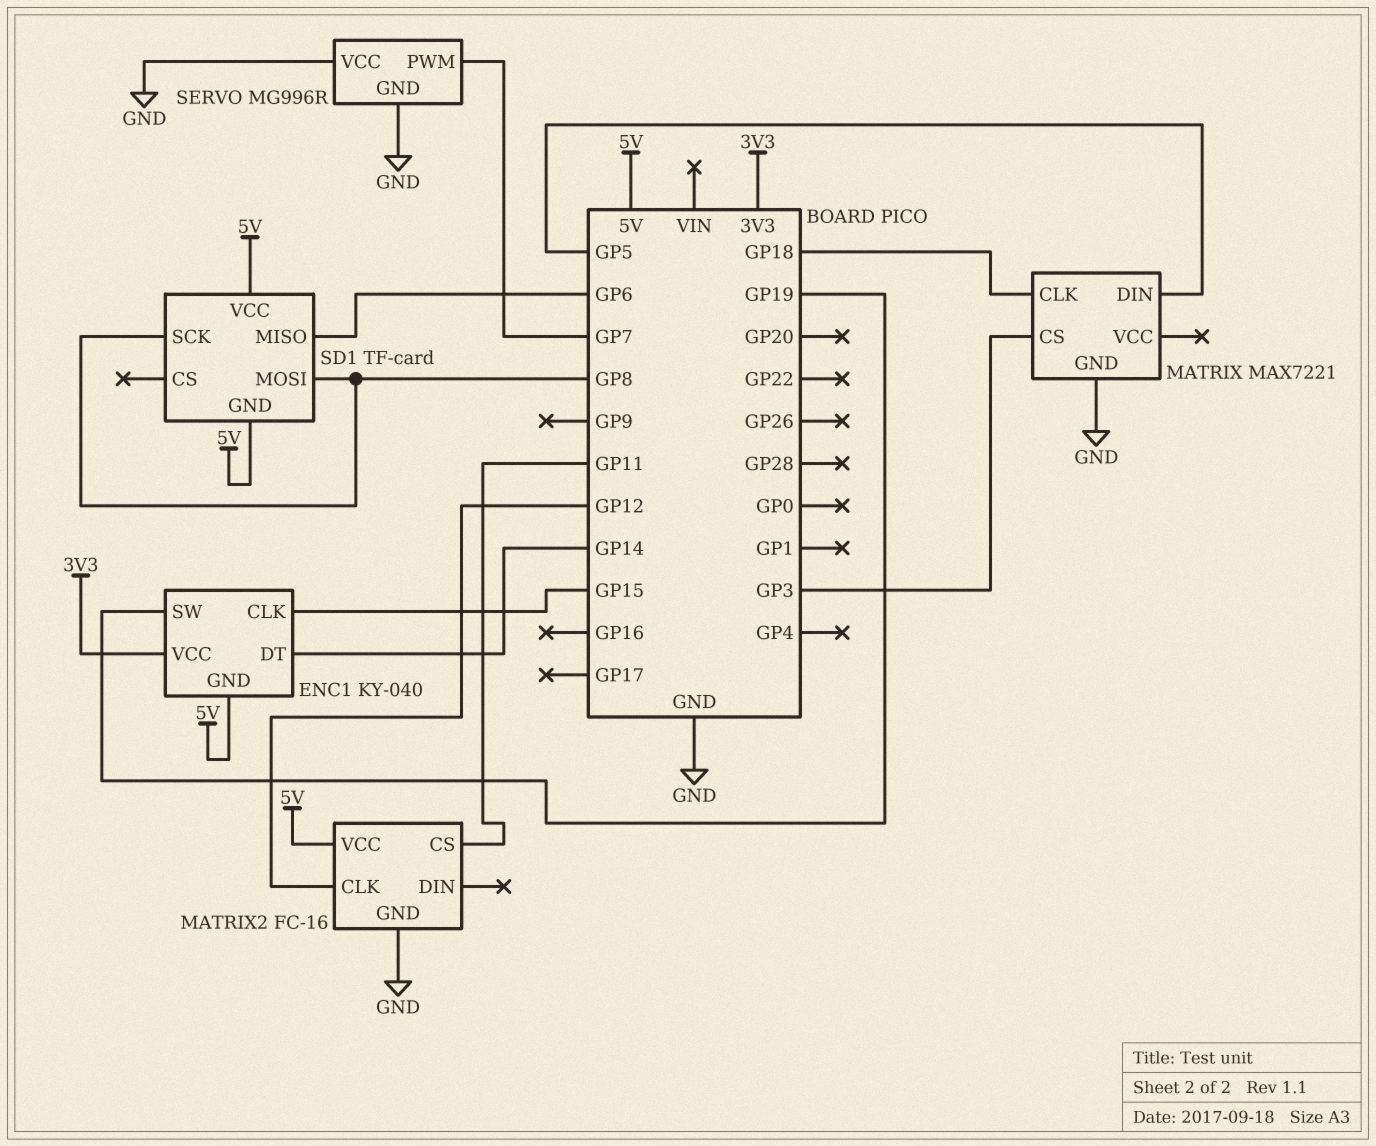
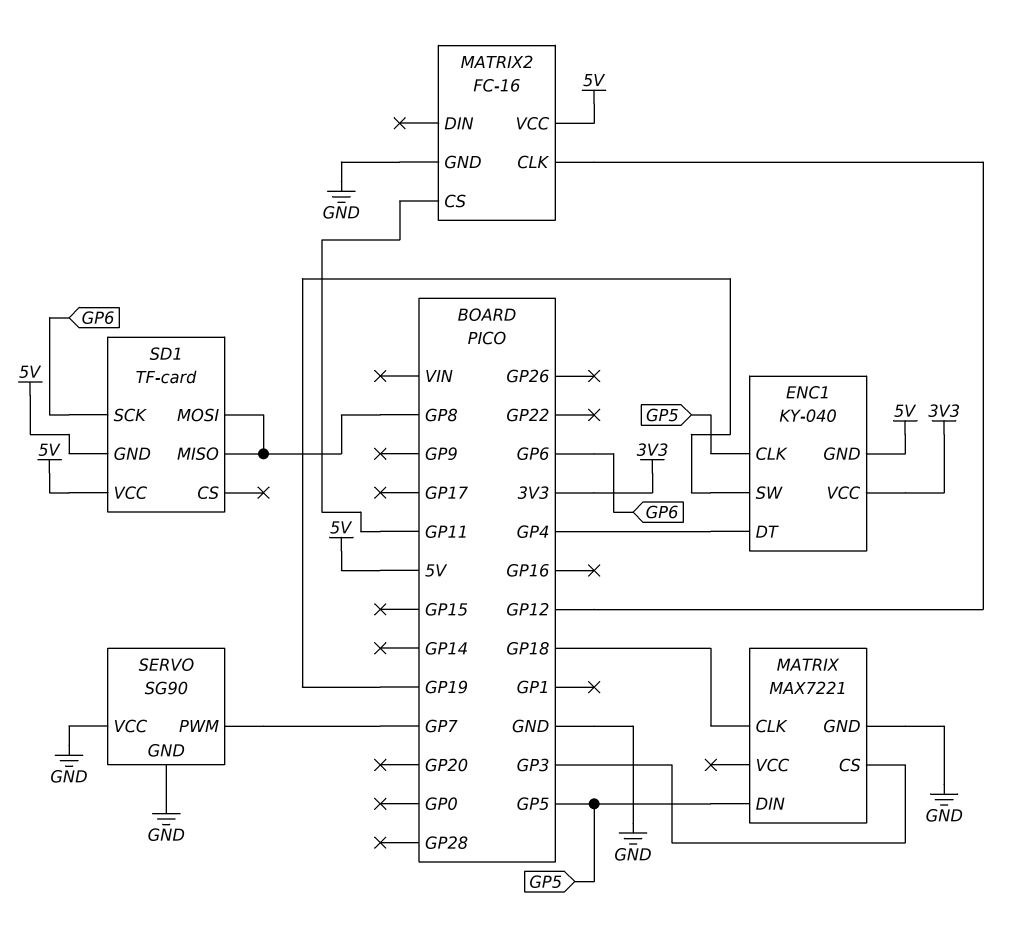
ENC1 pin CLK: GP15 -> GP5
ENC1 pin DT: GP14 -> GP4
SD1 pin MISO: GP6 -> GP8
SD1 pin SCK: GP8 -> GP6
SERVO: MG996R -> SG90

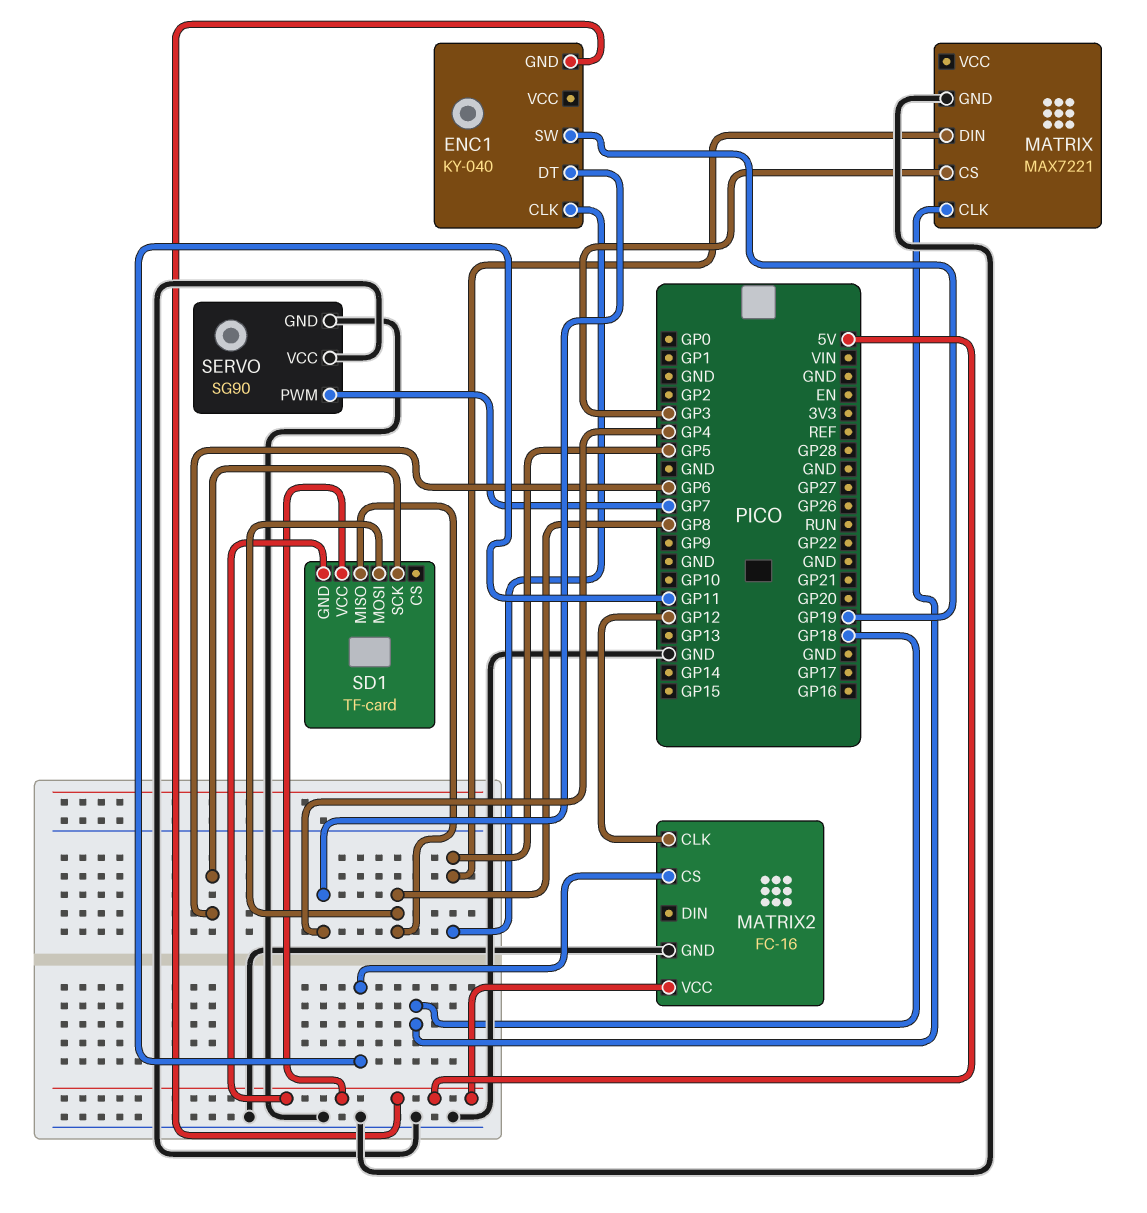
ENC1 pin VCC: 3V3 -> none

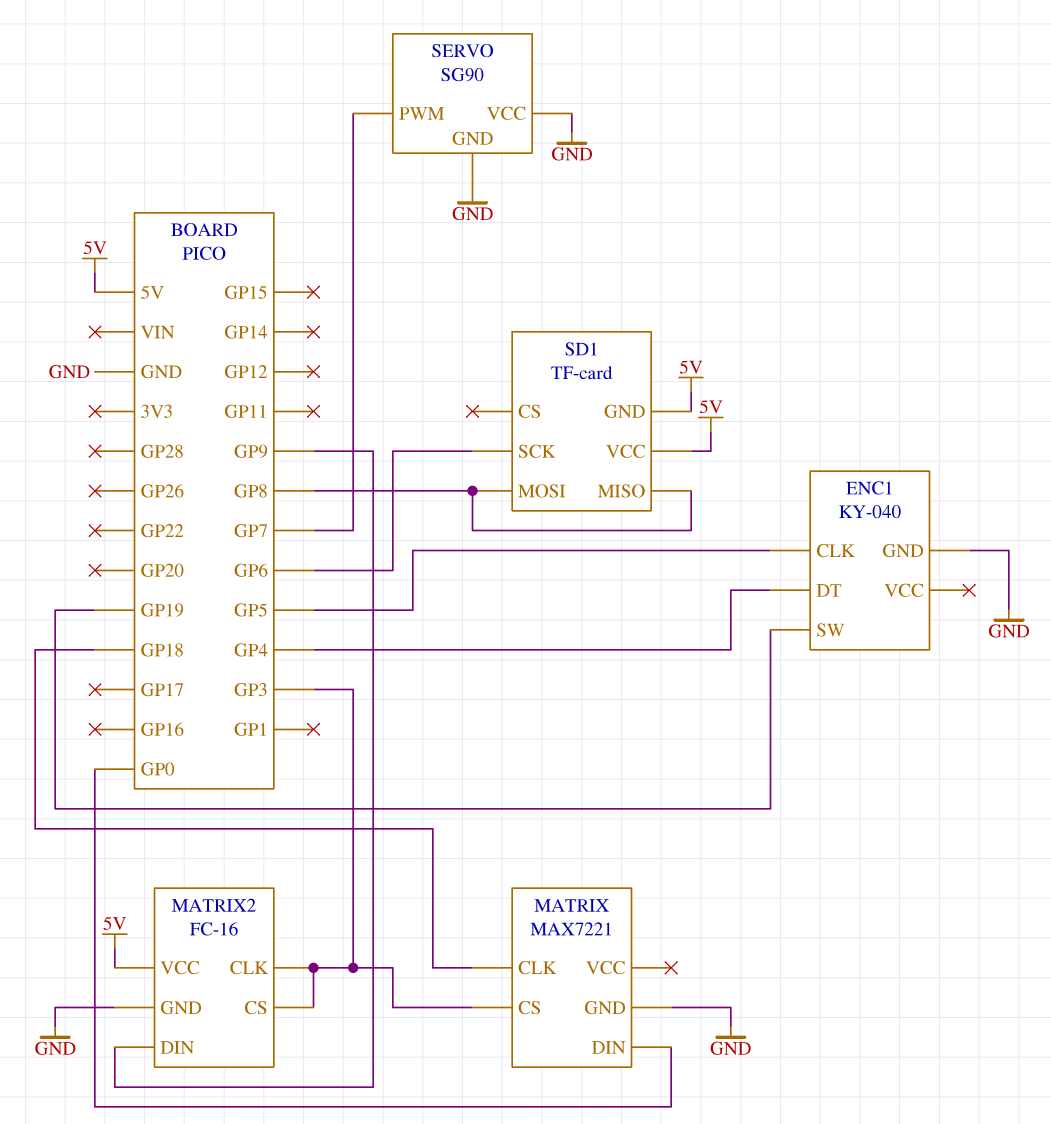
ENC1 pin GND: 5V -> GND
MATRIX pin DIN: GP5 -> GP0
MATRIX2 pin CLK: GP12 -> GP3
MATRIX2 pin CS: GP11 -> GP3
MATRIX2 pin DIN: none -> GP9

